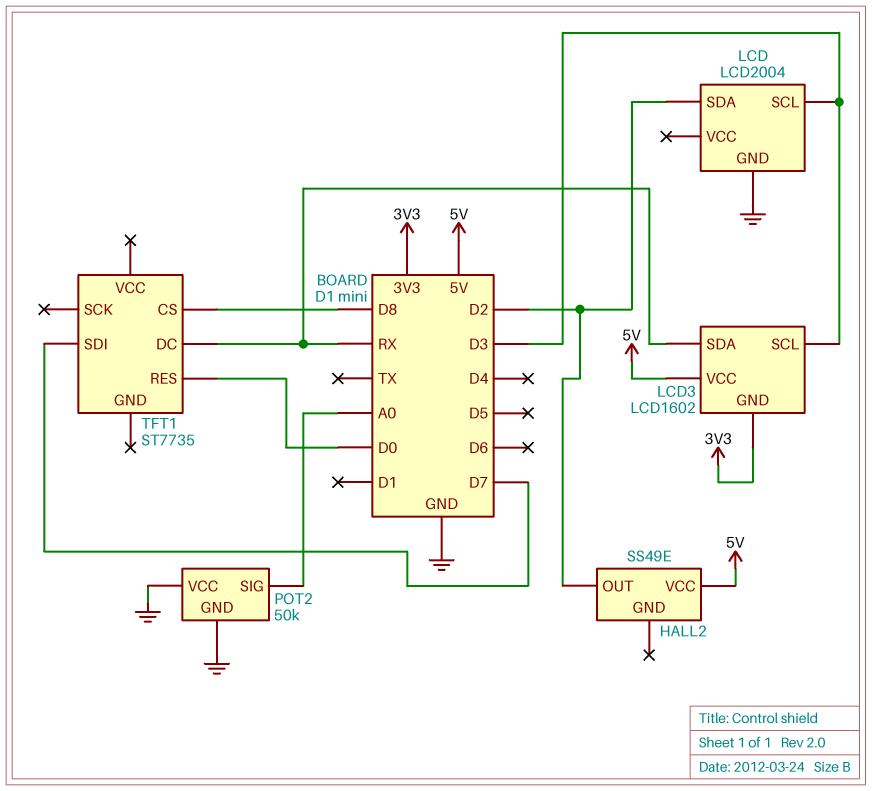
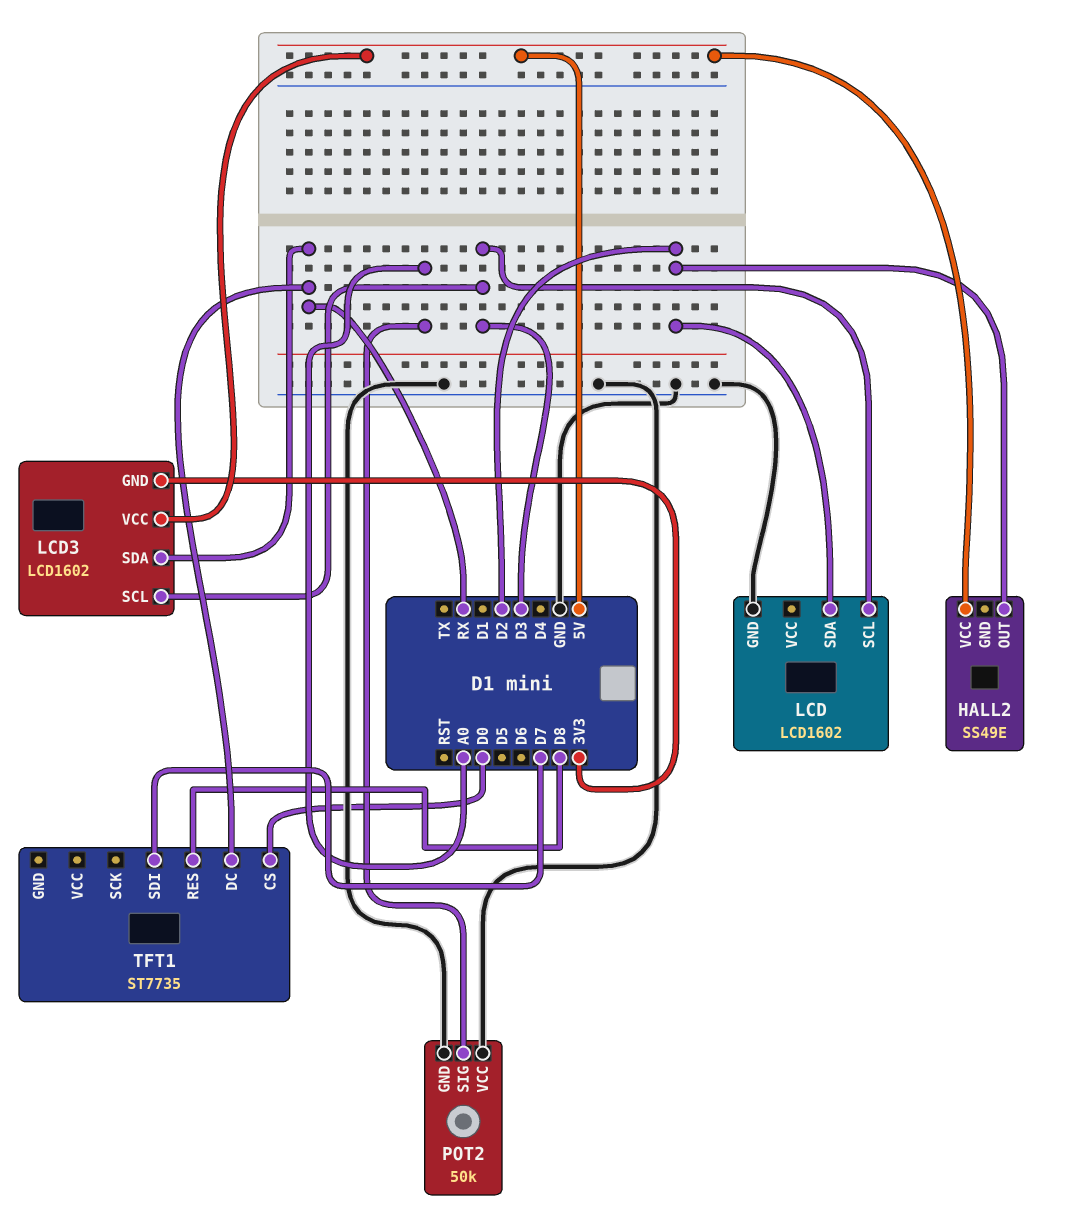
LCD: LCD2004 -> LCD1602
TFT1 pin CS: D8 -> D0
TFT1 pin RES: D0 -> D8

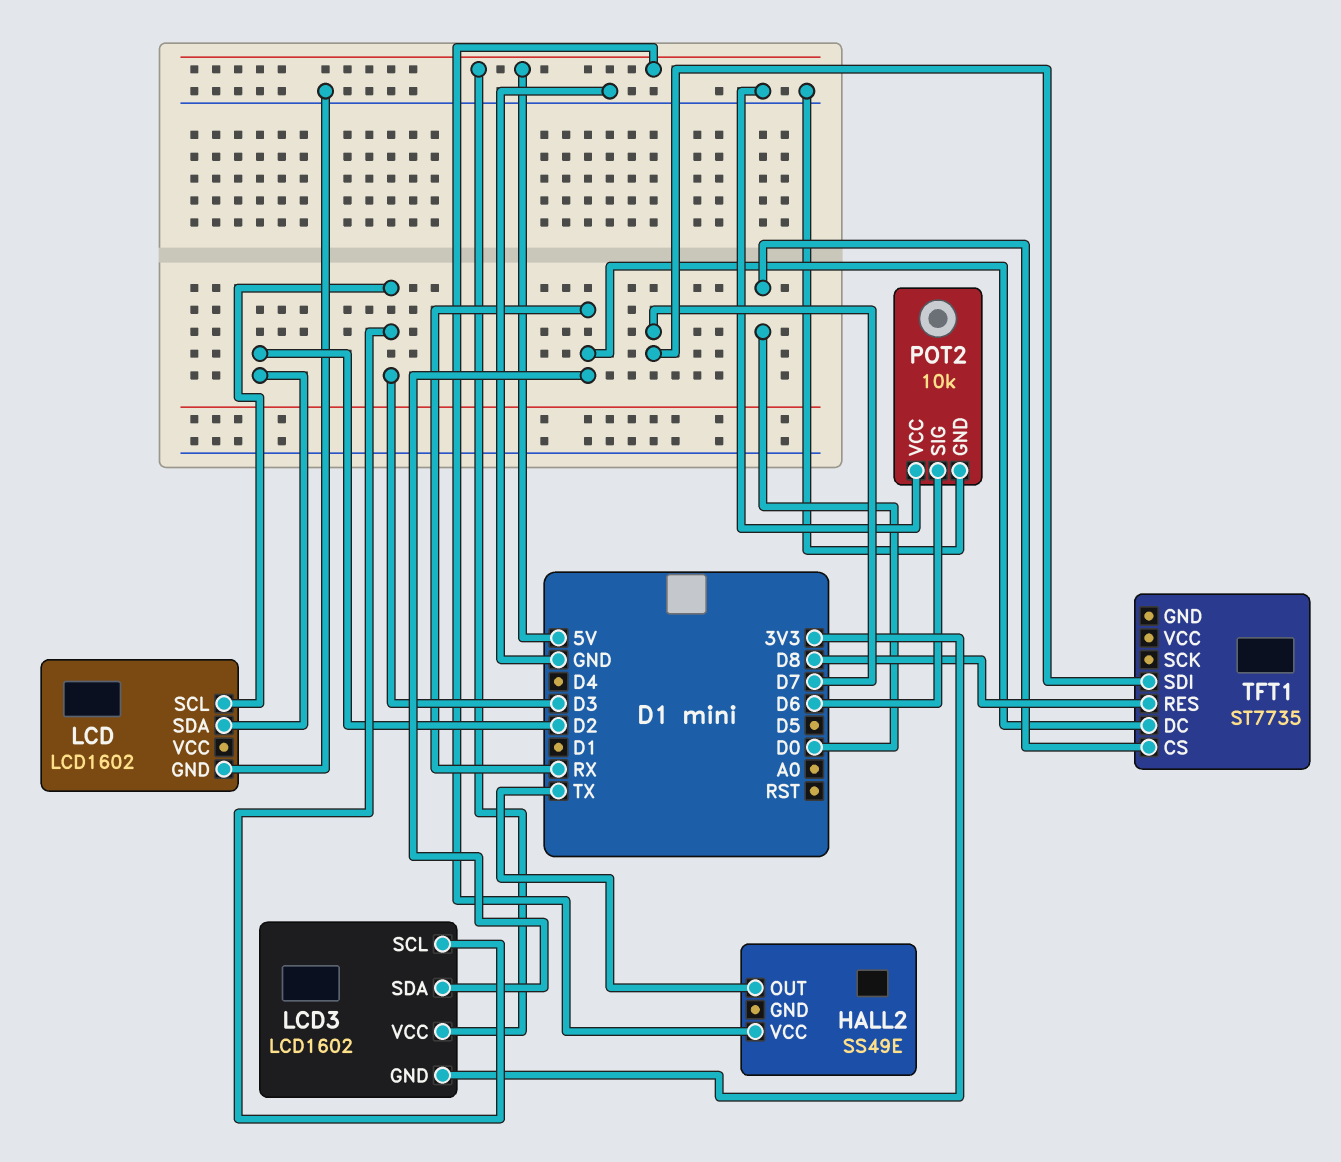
HALL2 pin OUT: D2 -> TX
POT2: 50k -> 10k
POT2 pin SIG: A0 -> D6

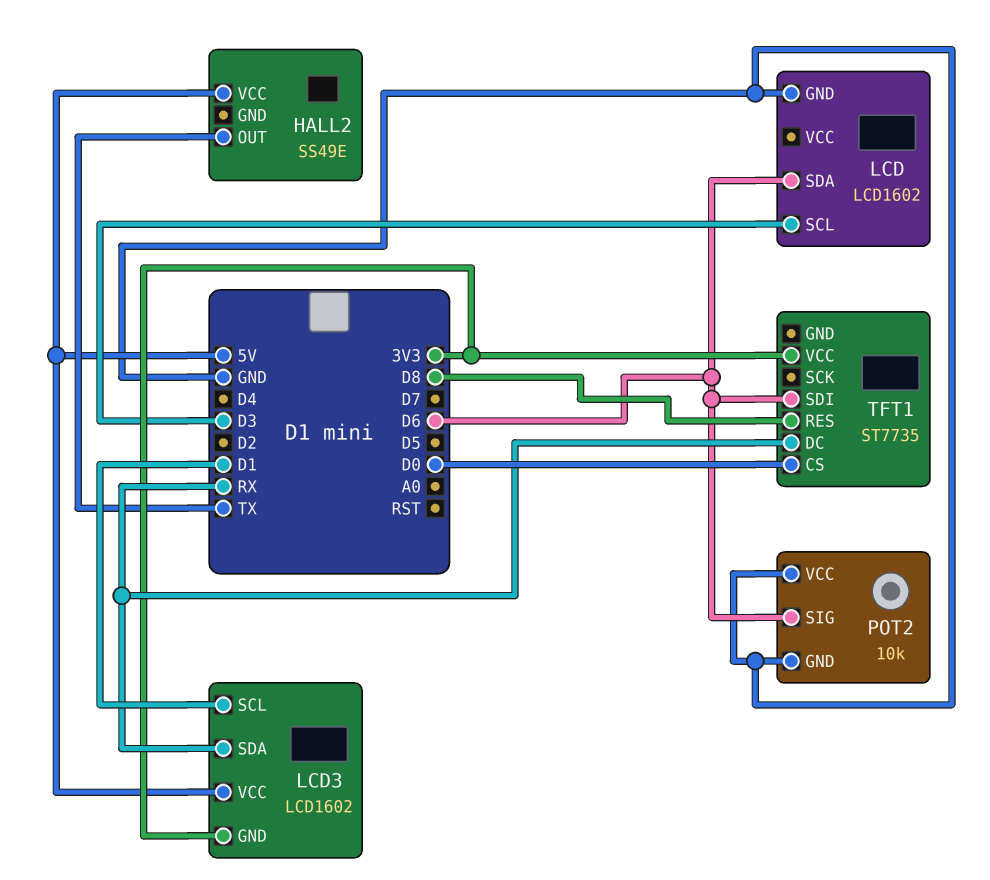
LCD pin SDA: D2 -> D6
LCD3 pin SCL: D3 -> D1
TFT1 pin SDI: D7 -> D6
TFT1 pin VCC: none -> 3V3

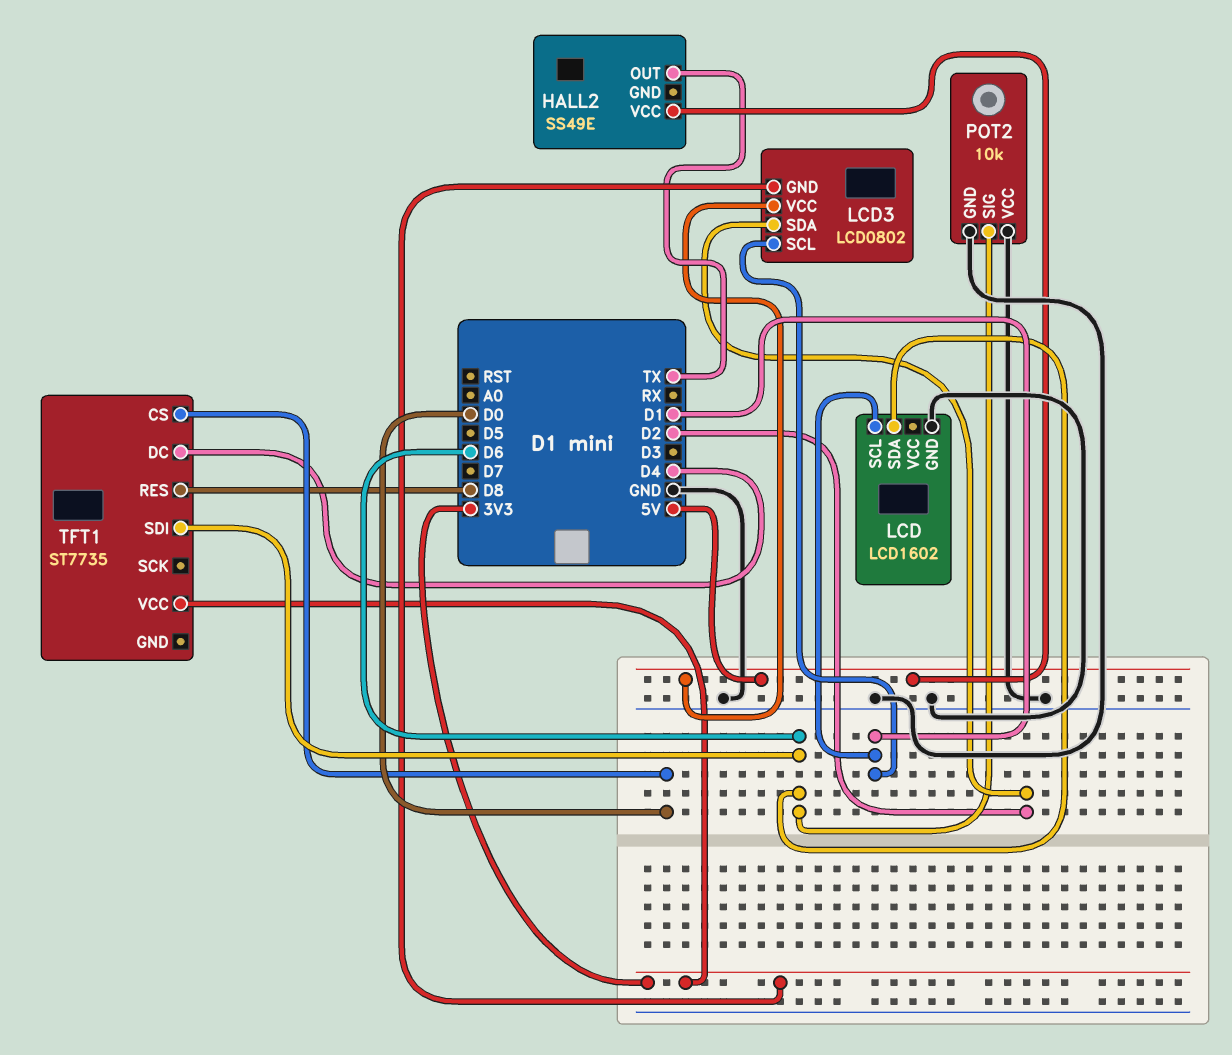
LCD pin SCL: D3 -> D1
LCD3: LCD1602 -> LCD0802
LCD3 pin SDA: RX -> D2
TFT1 pin DC: RX -> D4

